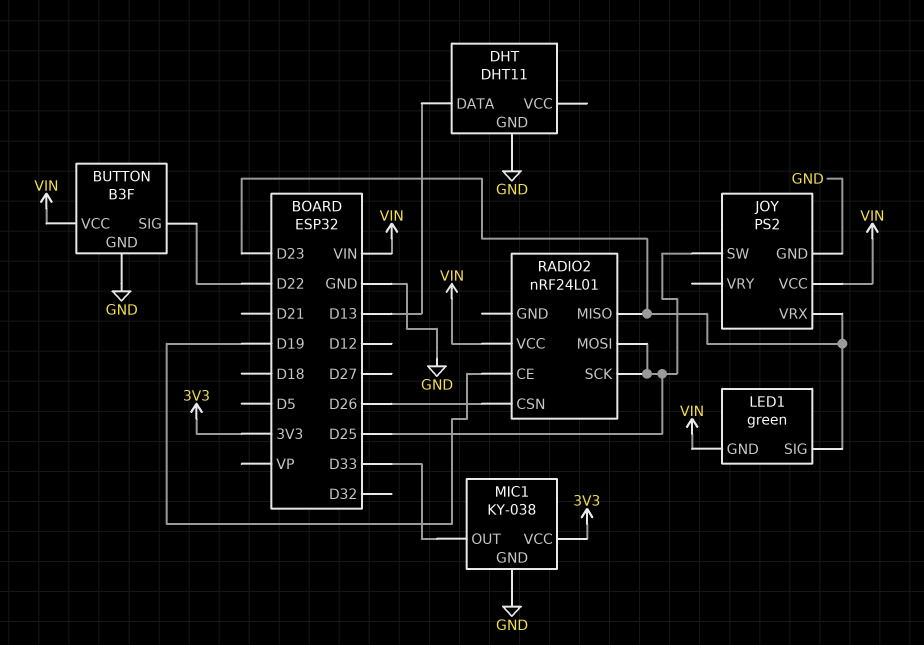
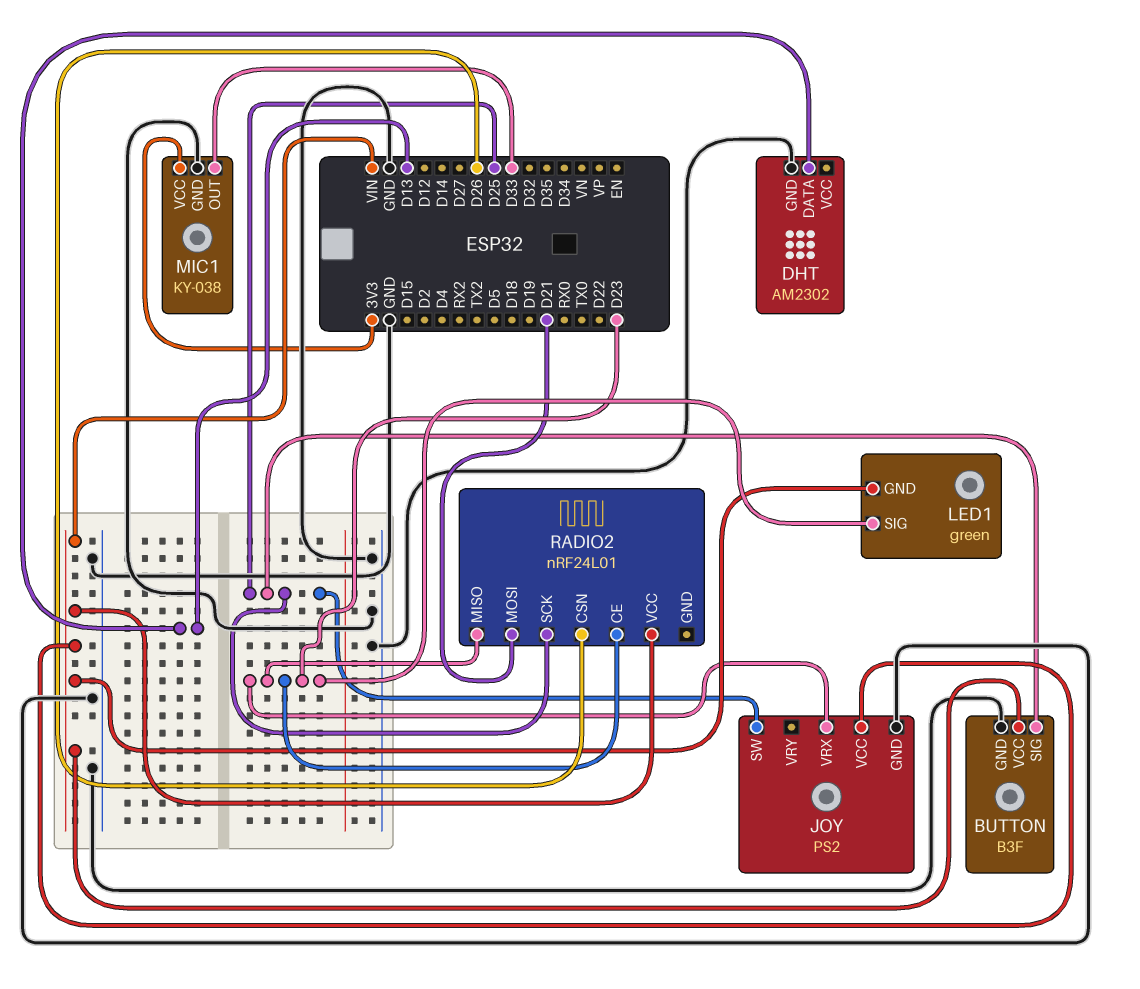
BUTTON pin SIG: D22 -> D25
DHT: DHT11 -> AM2302
RADIO2 pin CE: D19 -> D23
RADIO2 pin MOSI: D25 -> D21

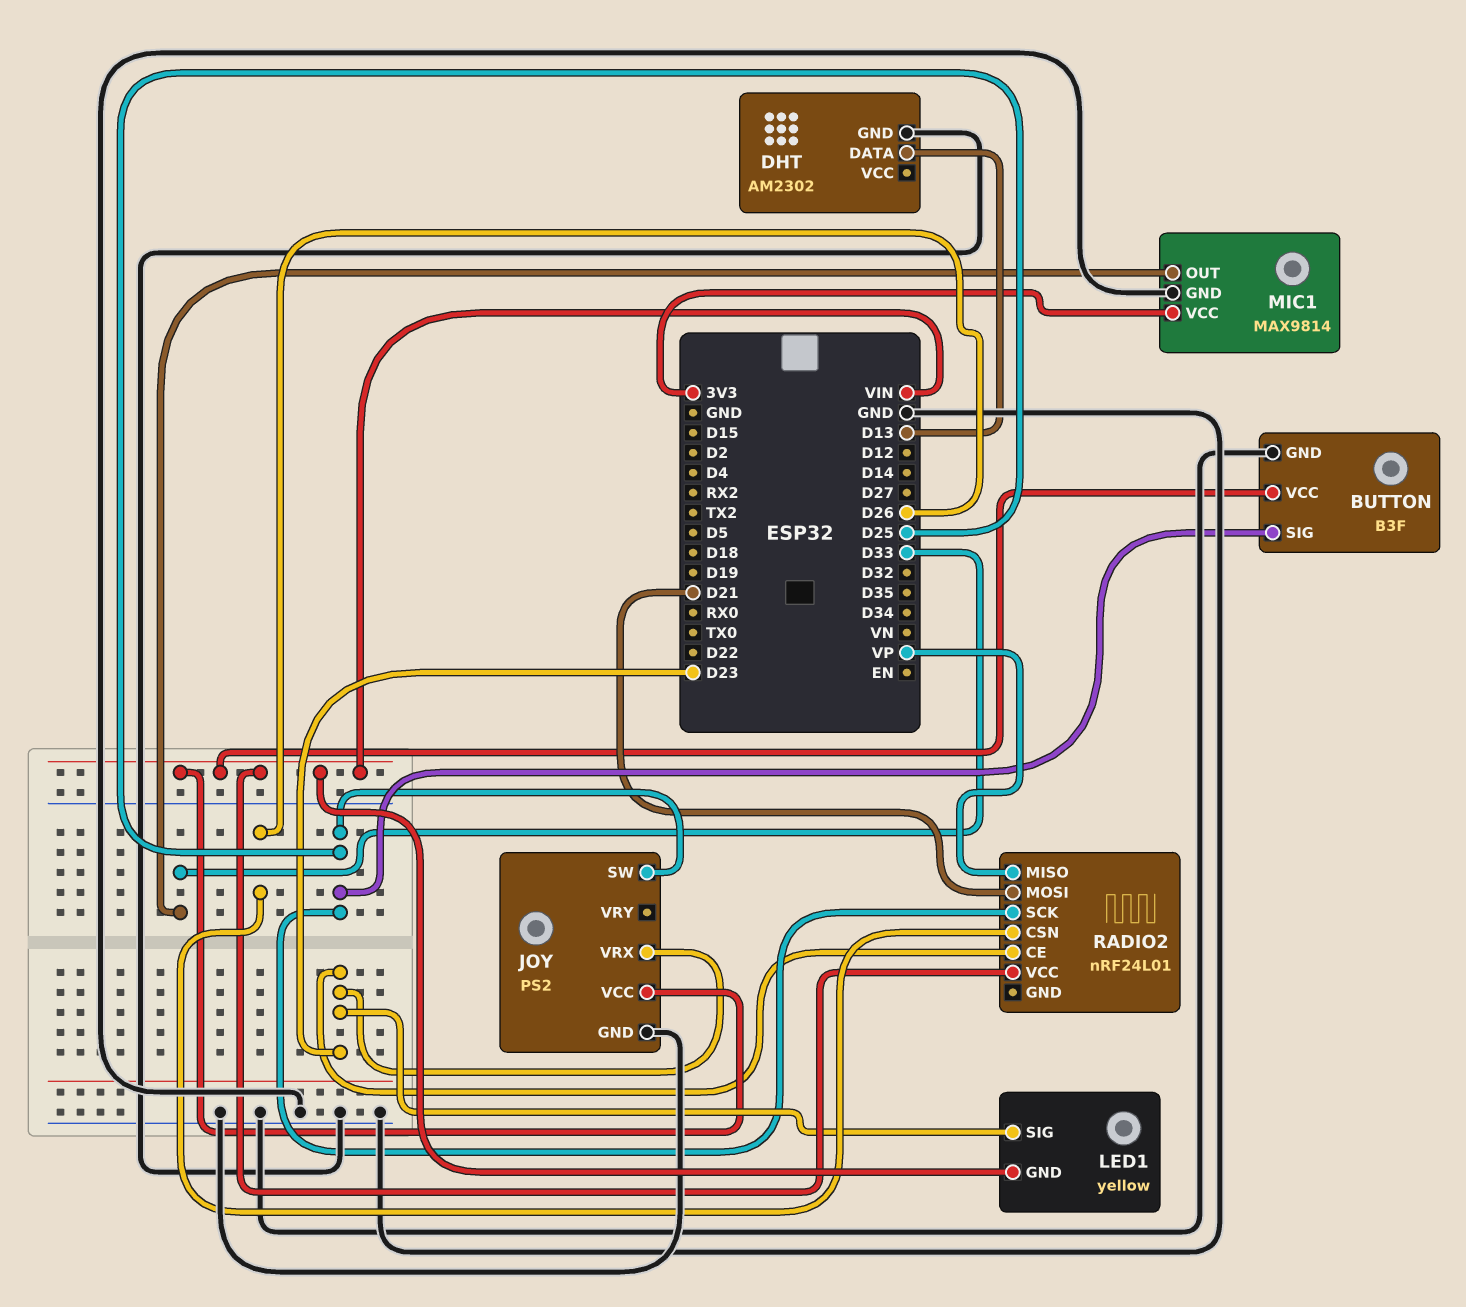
LED1: green -> yellow
MIC1: KY-038 -> MAX9814
RADIO2 pin MISO: D23 -> VP

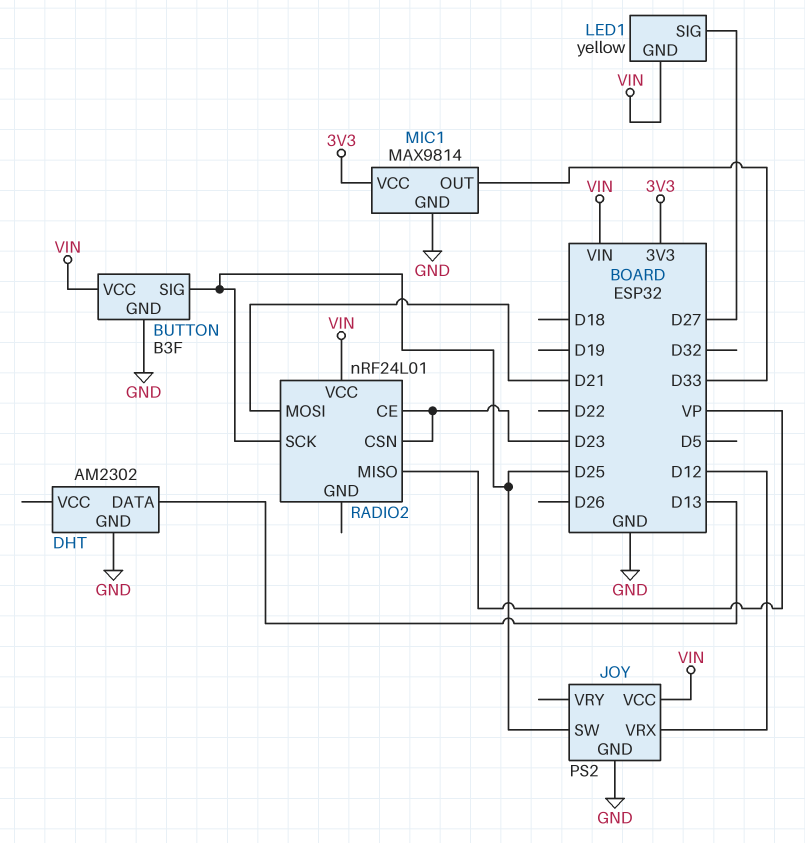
JOY pin VRX: D23 -> D12
LED1 pin SIG: D23 -> D27
RADIO2 pin CSN: D26 -> D23

